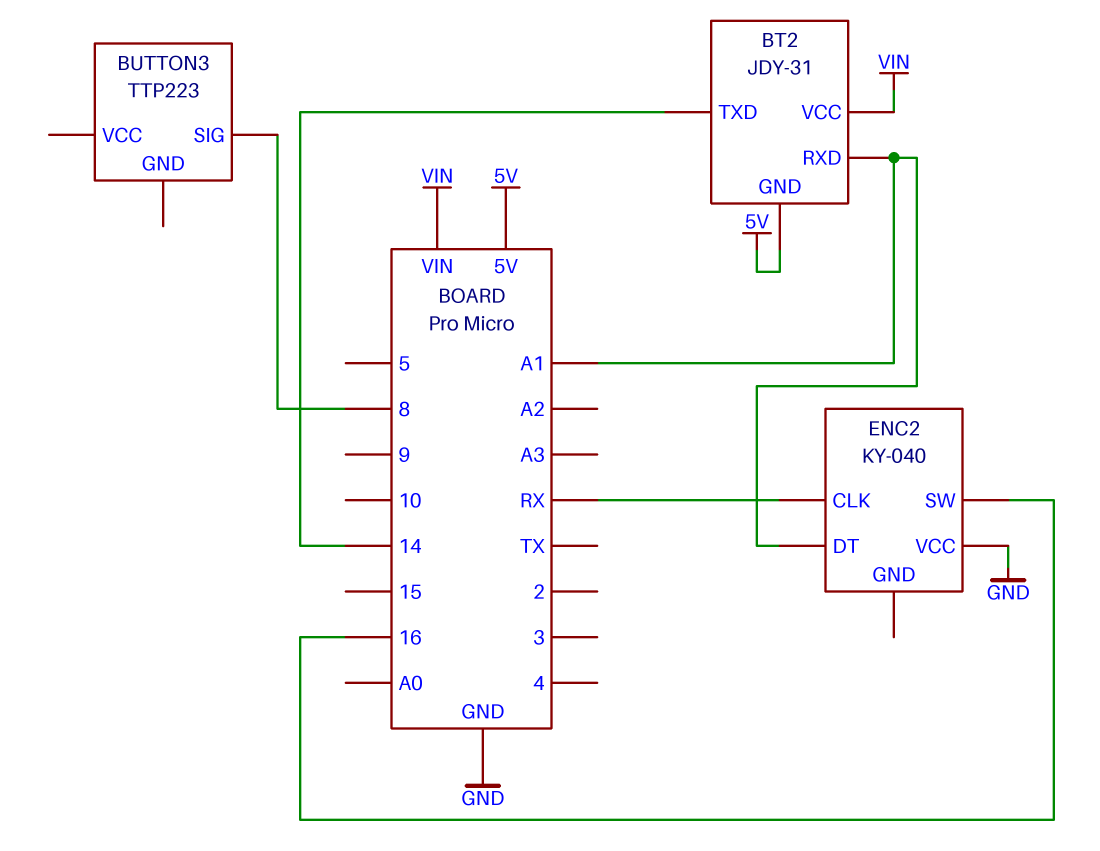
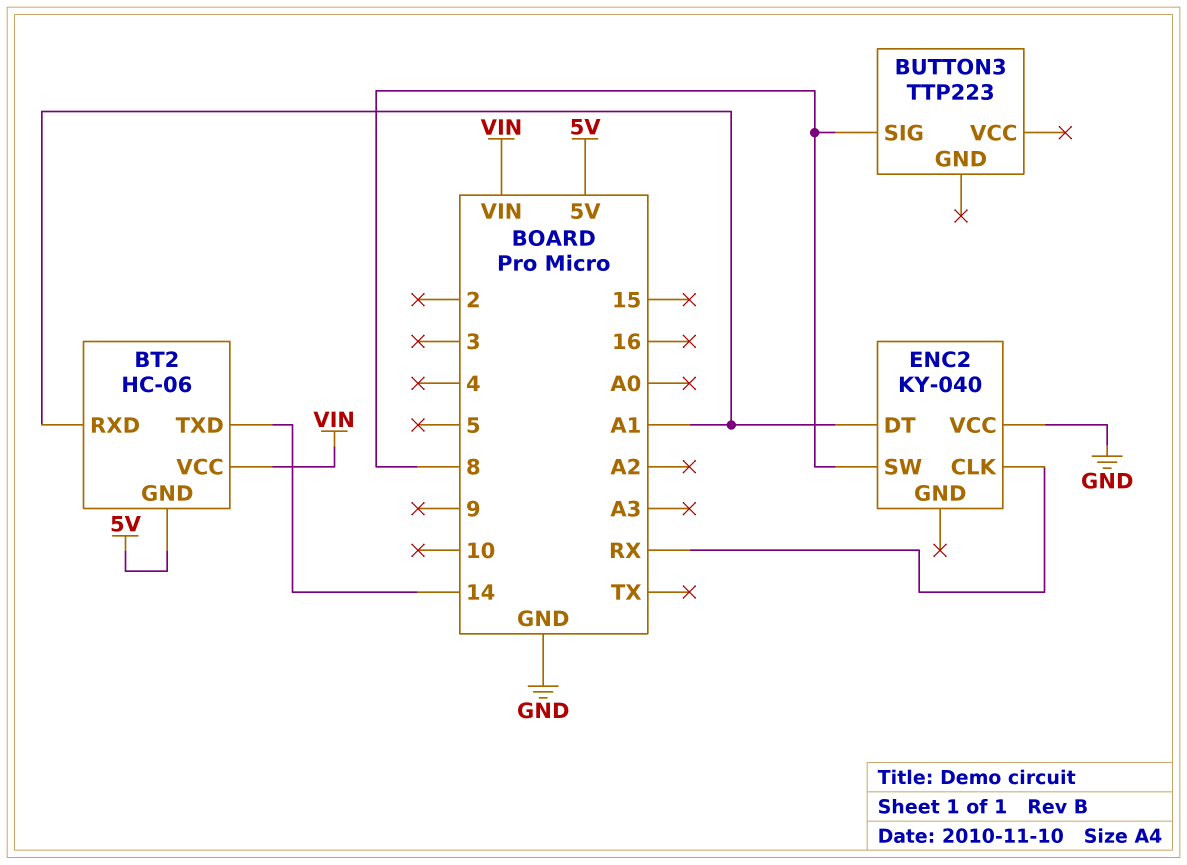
BT2: JDY-31 -> HC-06
ENC2 pin SW: 16 -> 8

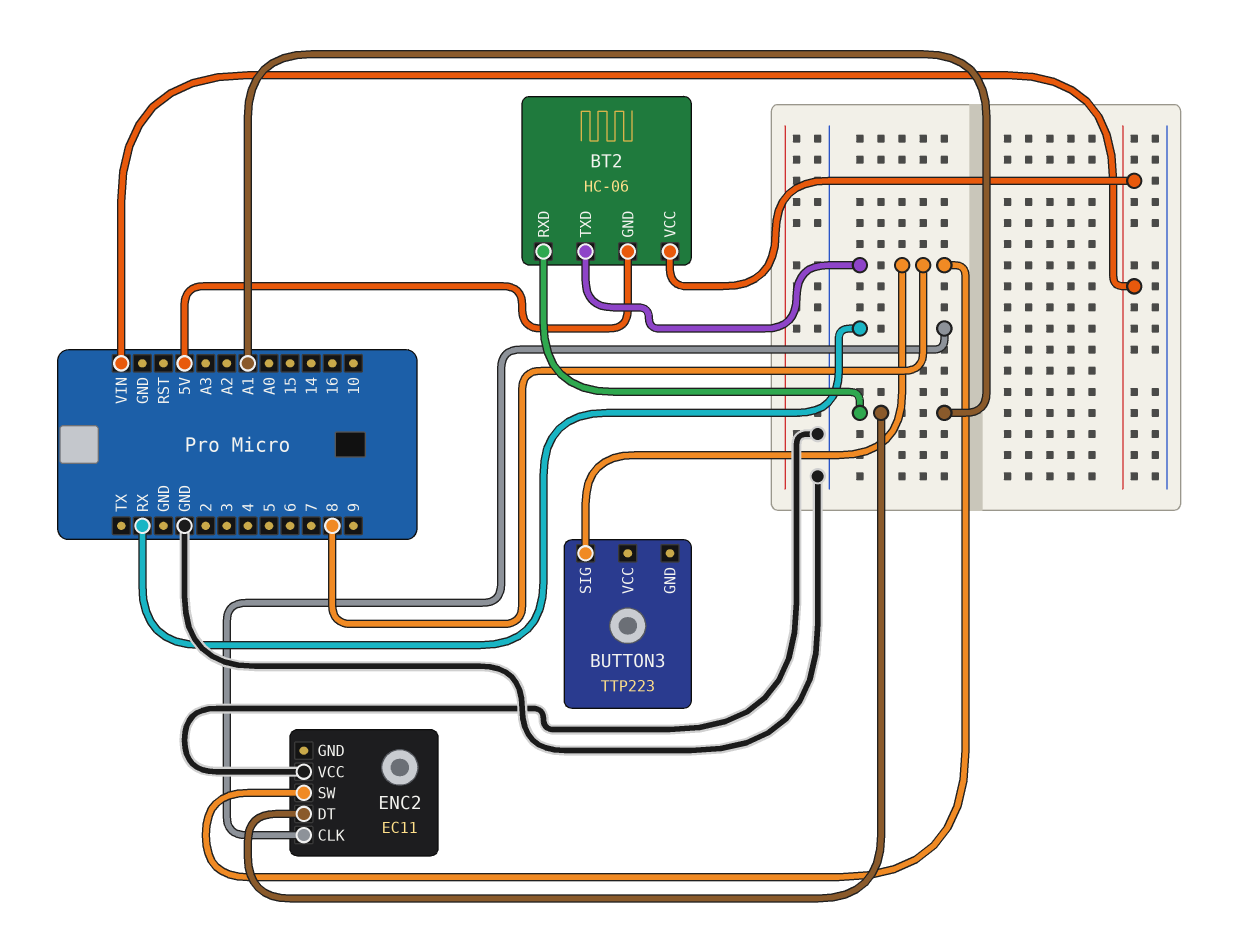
BT2 pin TXD: 14 -> 8
ENC2: KY-040 -> EC11

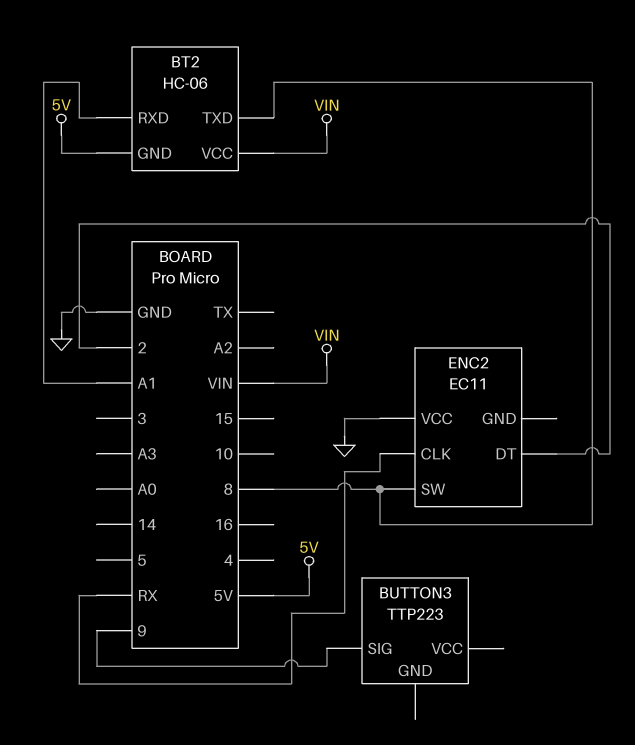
BUTTON3 pin SIG: 8 -> 9
ENC2 pin DT: A1 -> 2

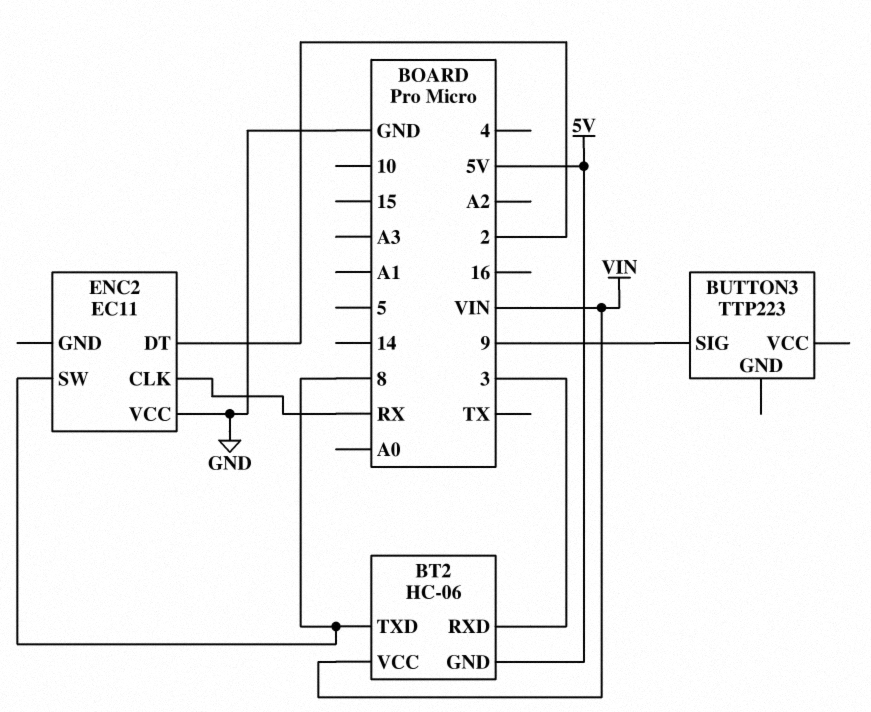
BT2 pin RXD: A1 -> 3

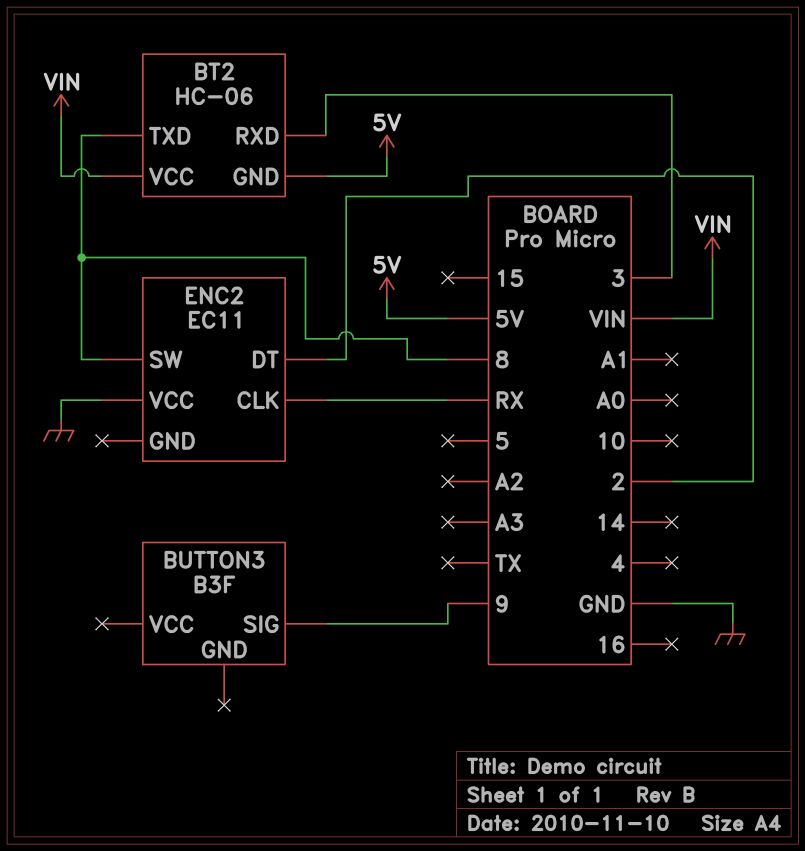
BUTTON3: TTP223 -> B3F

